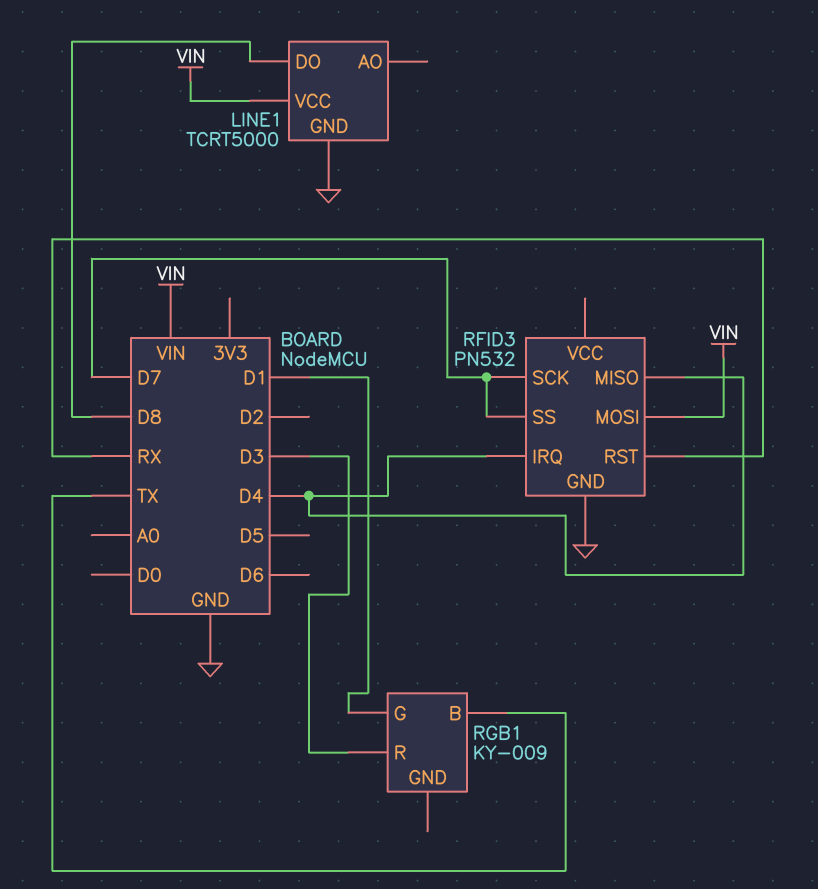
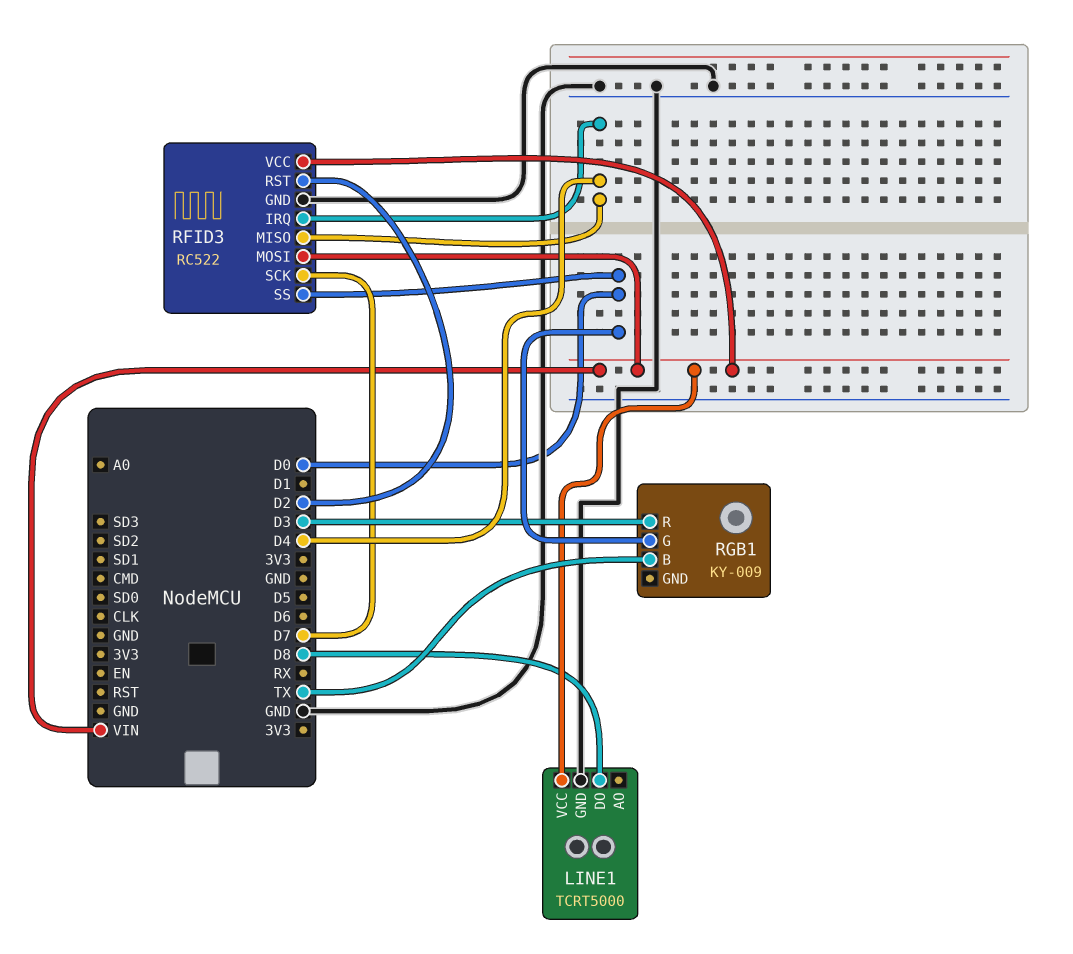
RFID3: PN532 -> RC522
RFID3 pin RST: RX -> D2
RFID3 pin SS: D7 -> D0
RFID3 pin VCC: none -> VIN
RGB1 pin G: D1 -> D0

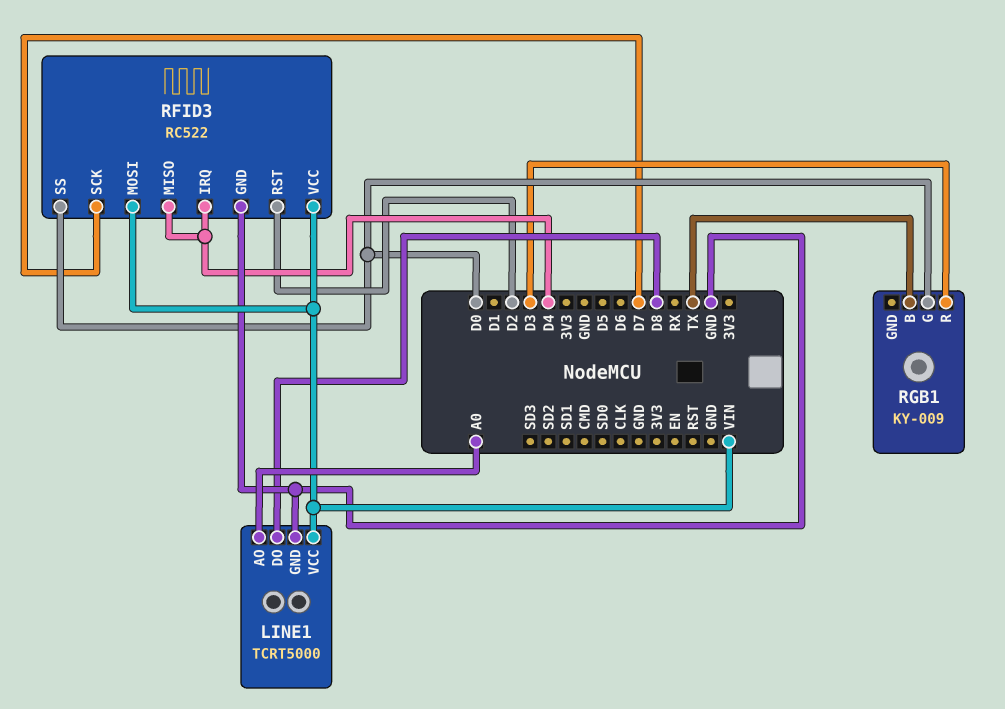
LINE1 pin AO: none -> A0

